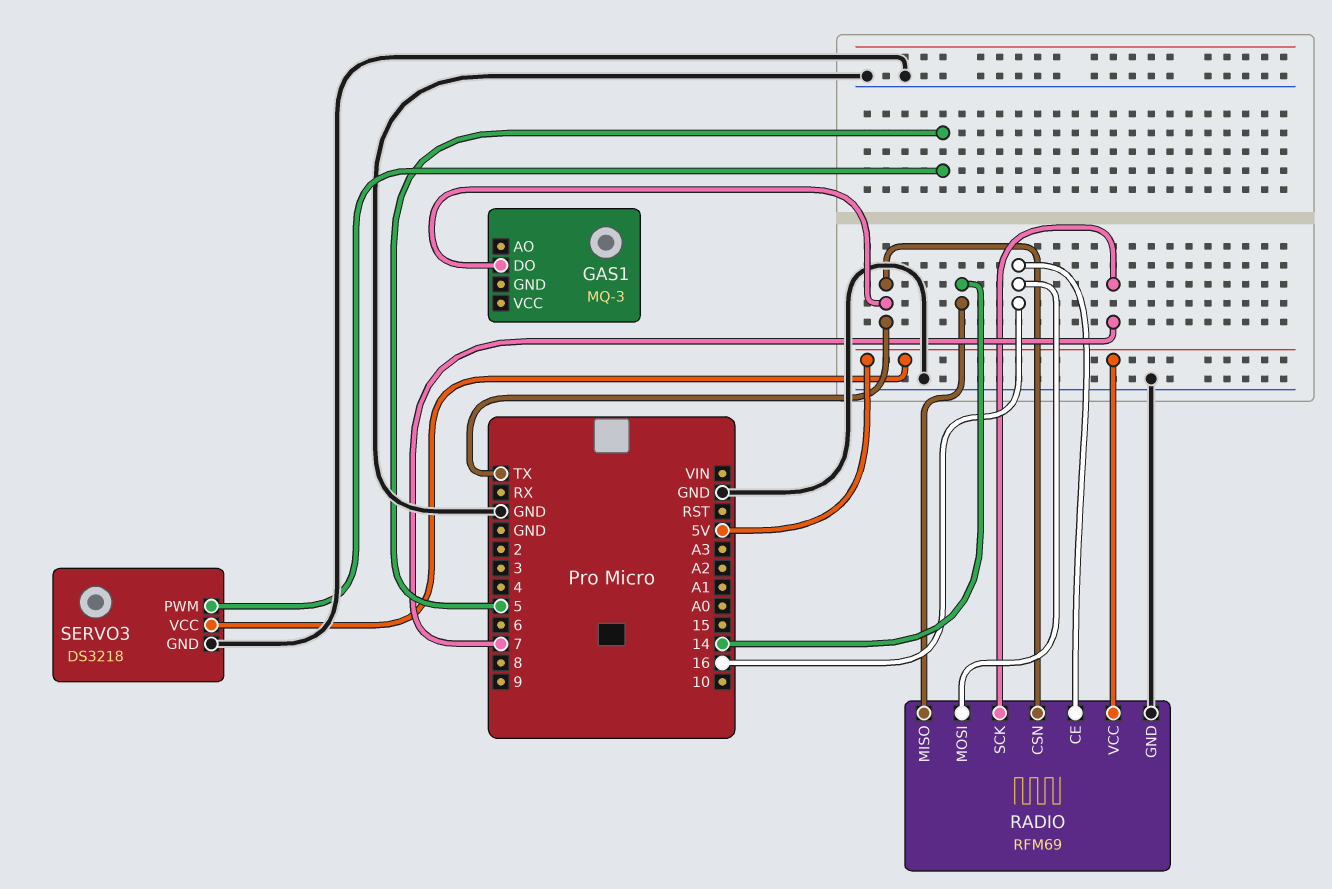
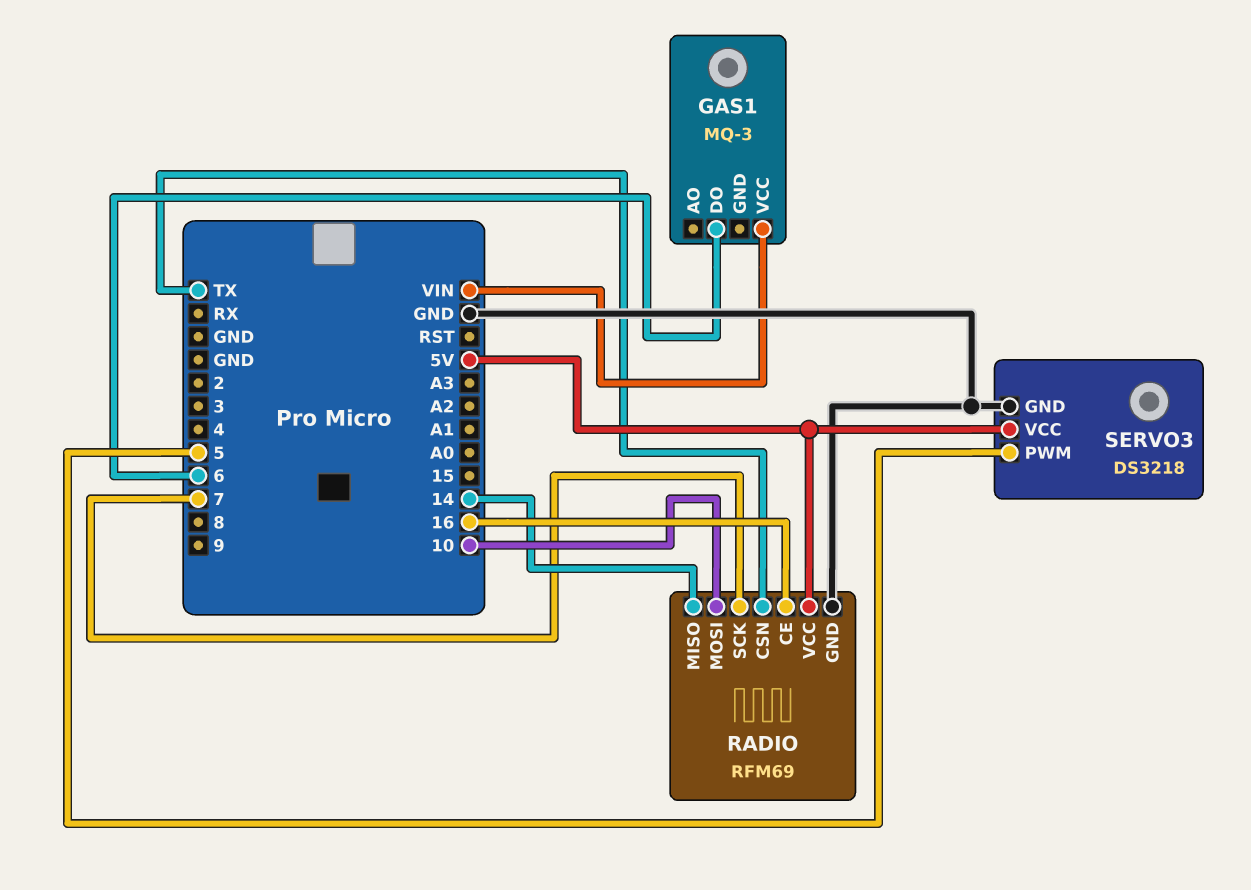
GAS1 pin DO: TX -> 6
GAS1 pin VCC: none -> VIN
RADIO pin MOSI: 16 -> 10

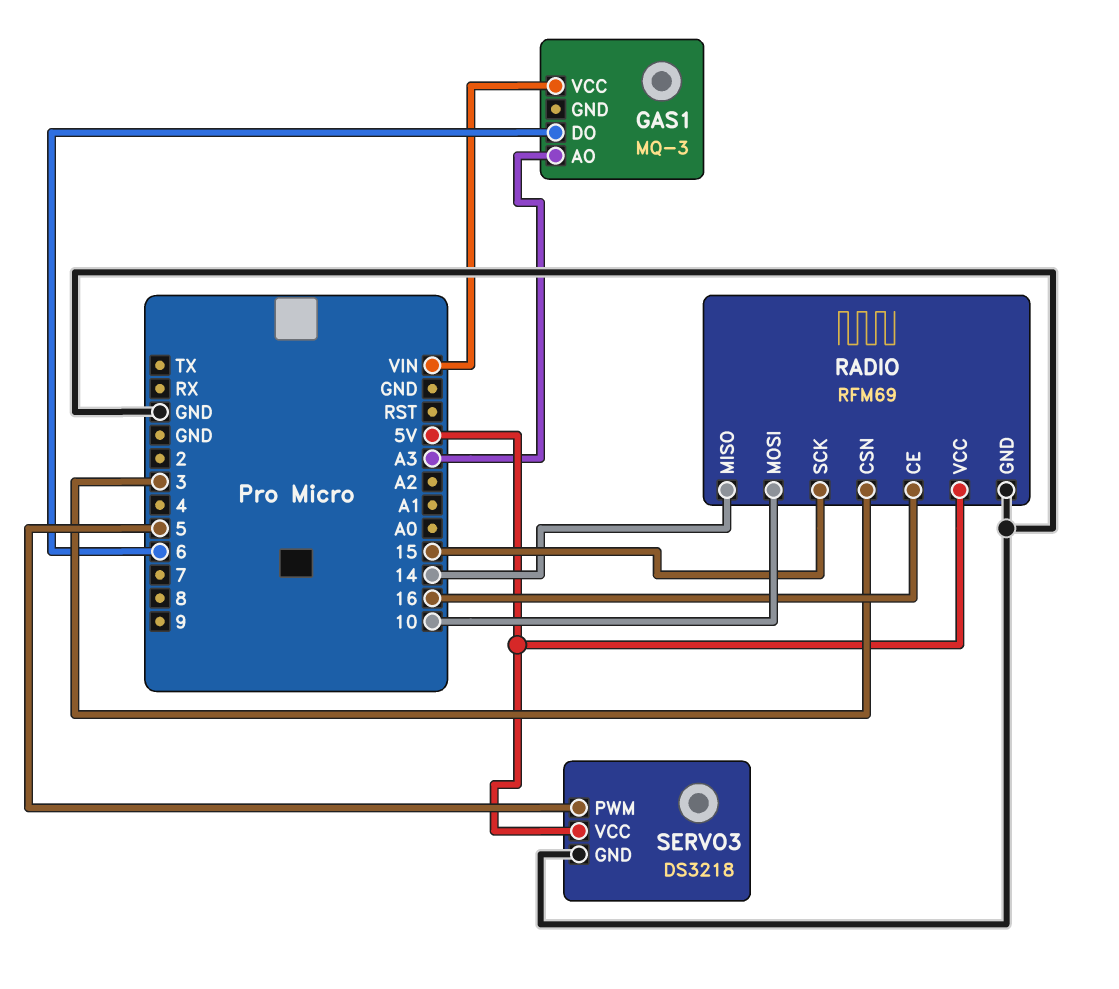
GAS1 pin AO: none -> A3
RADIO pin CSN: TX -> 3
RADIO pin SCK: 7 -> 15

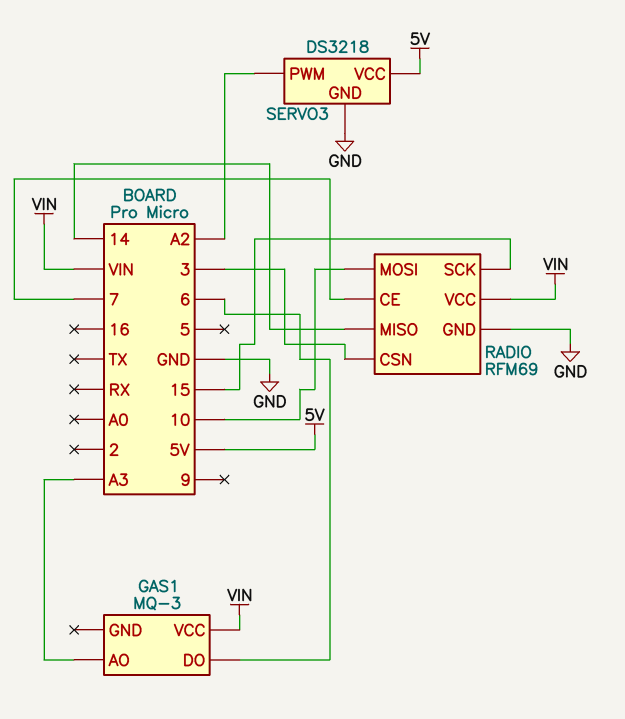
RADIO pin CE: 16 -> 7
RADIO pin VCC: 5V -> VIN
SERVO3 pin PWM: 5 -> A2

